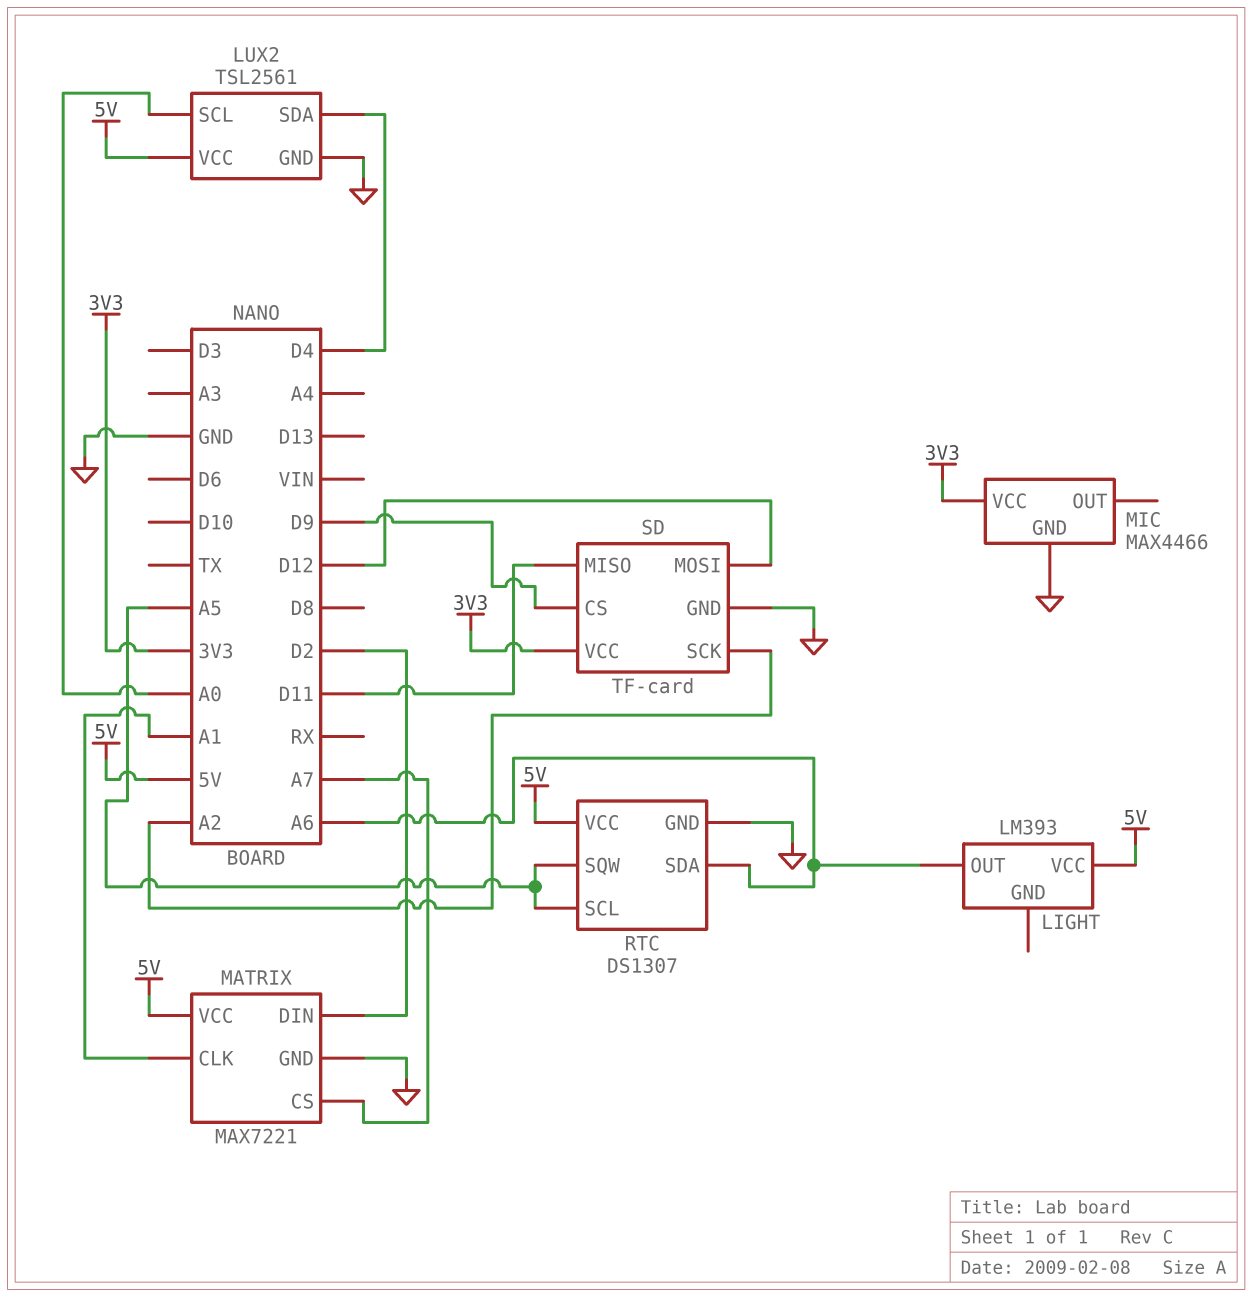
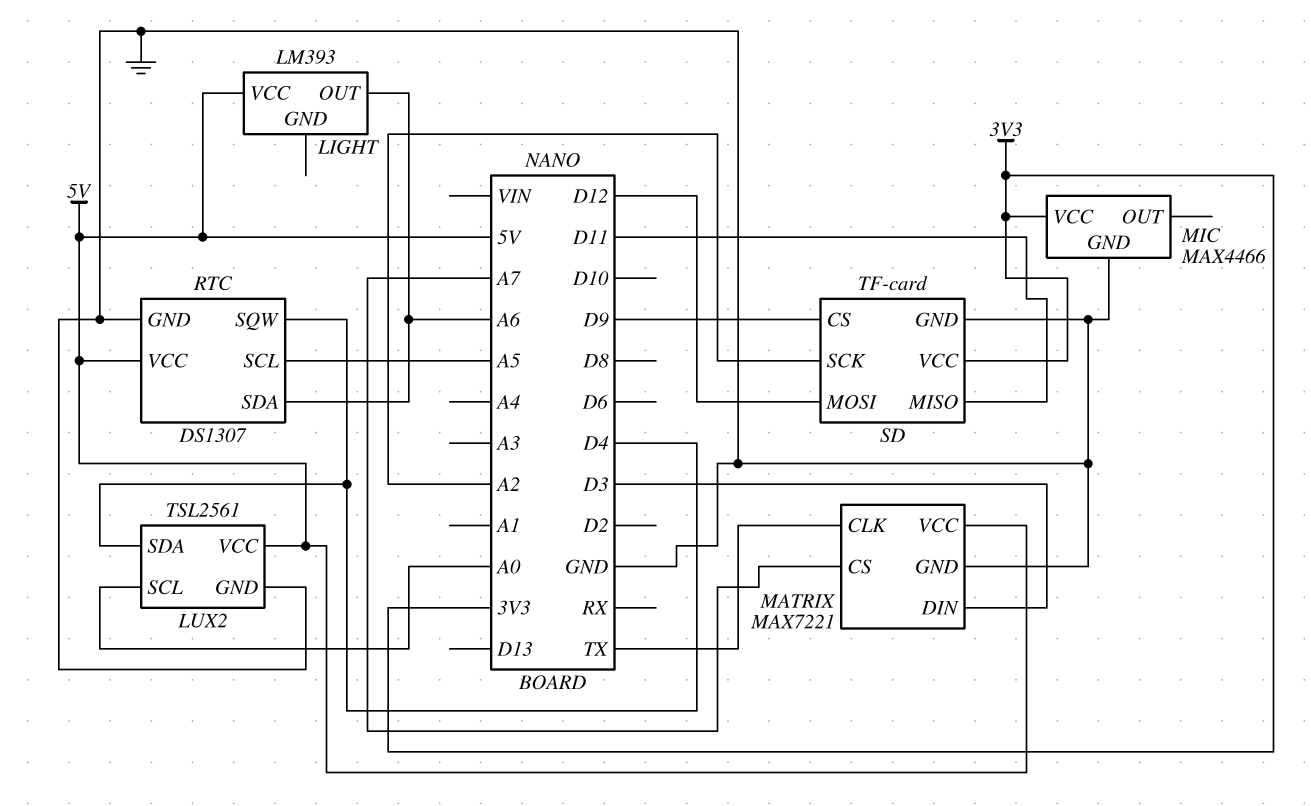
MATRIX pin CLK: A1 -> TX
MATRIX pin DIN: D2 -> D3
RTC pin SQW: A5 -> D4

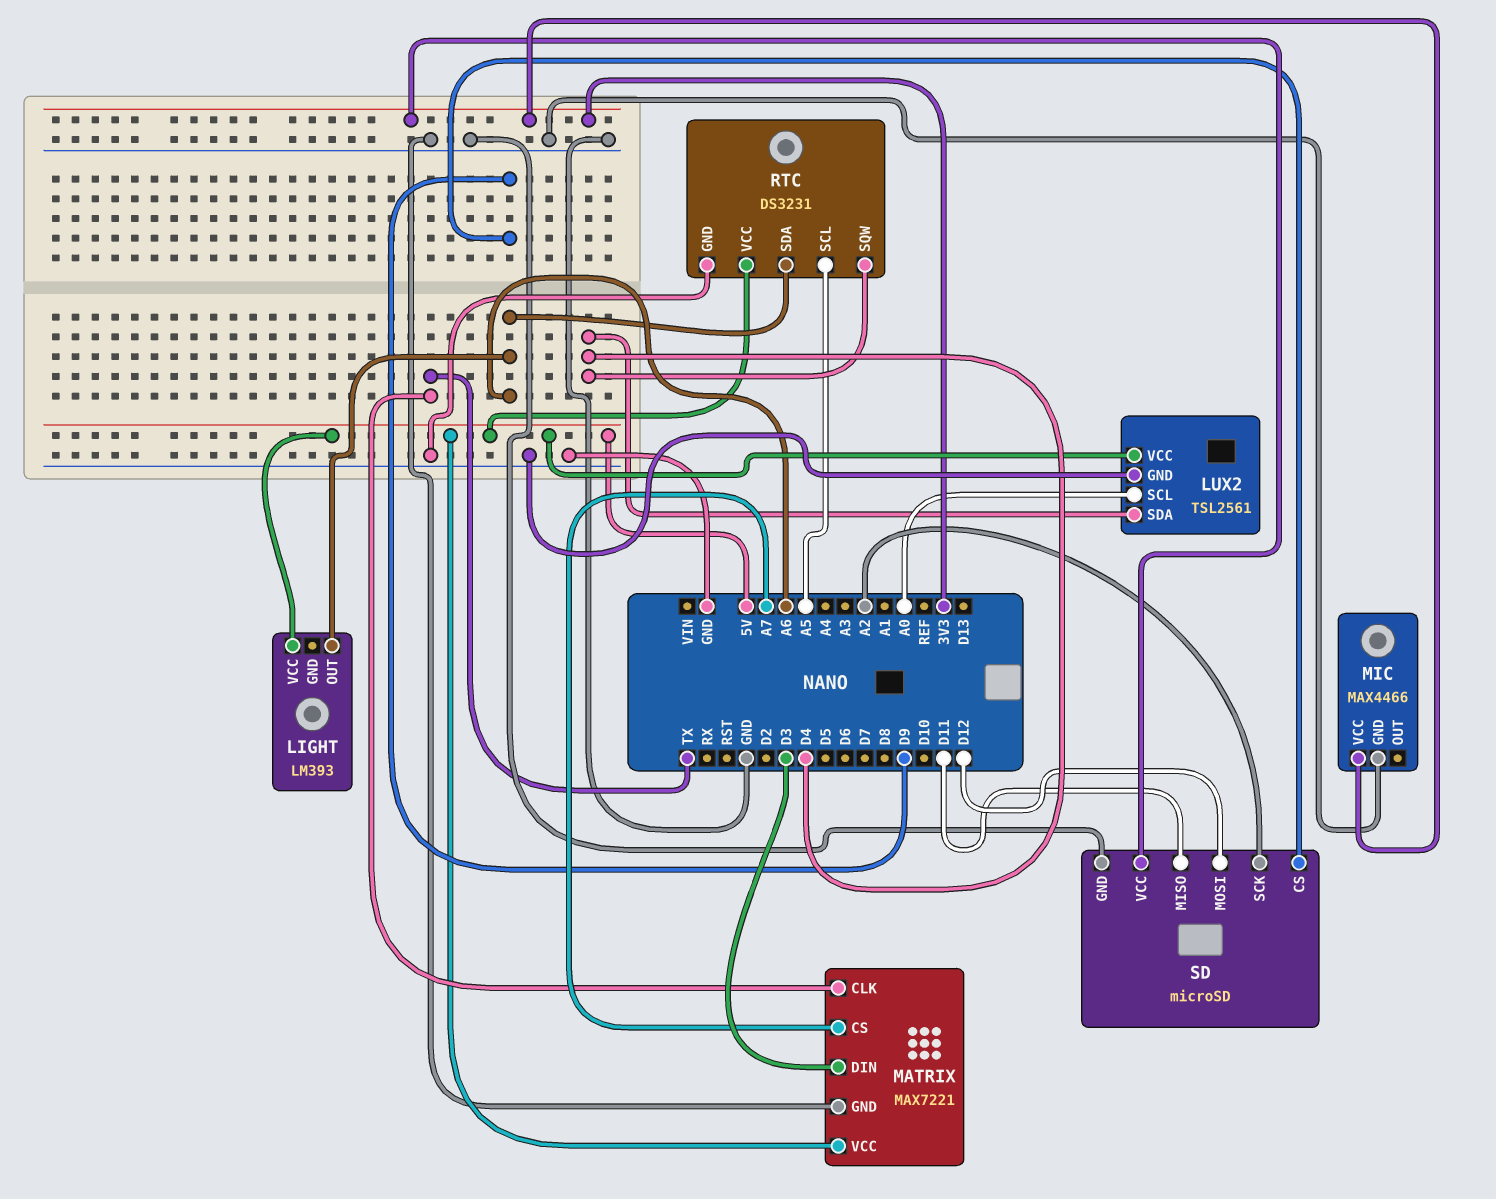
RTC: DS1307 -> DS3231
SD: TF-card -> microSD

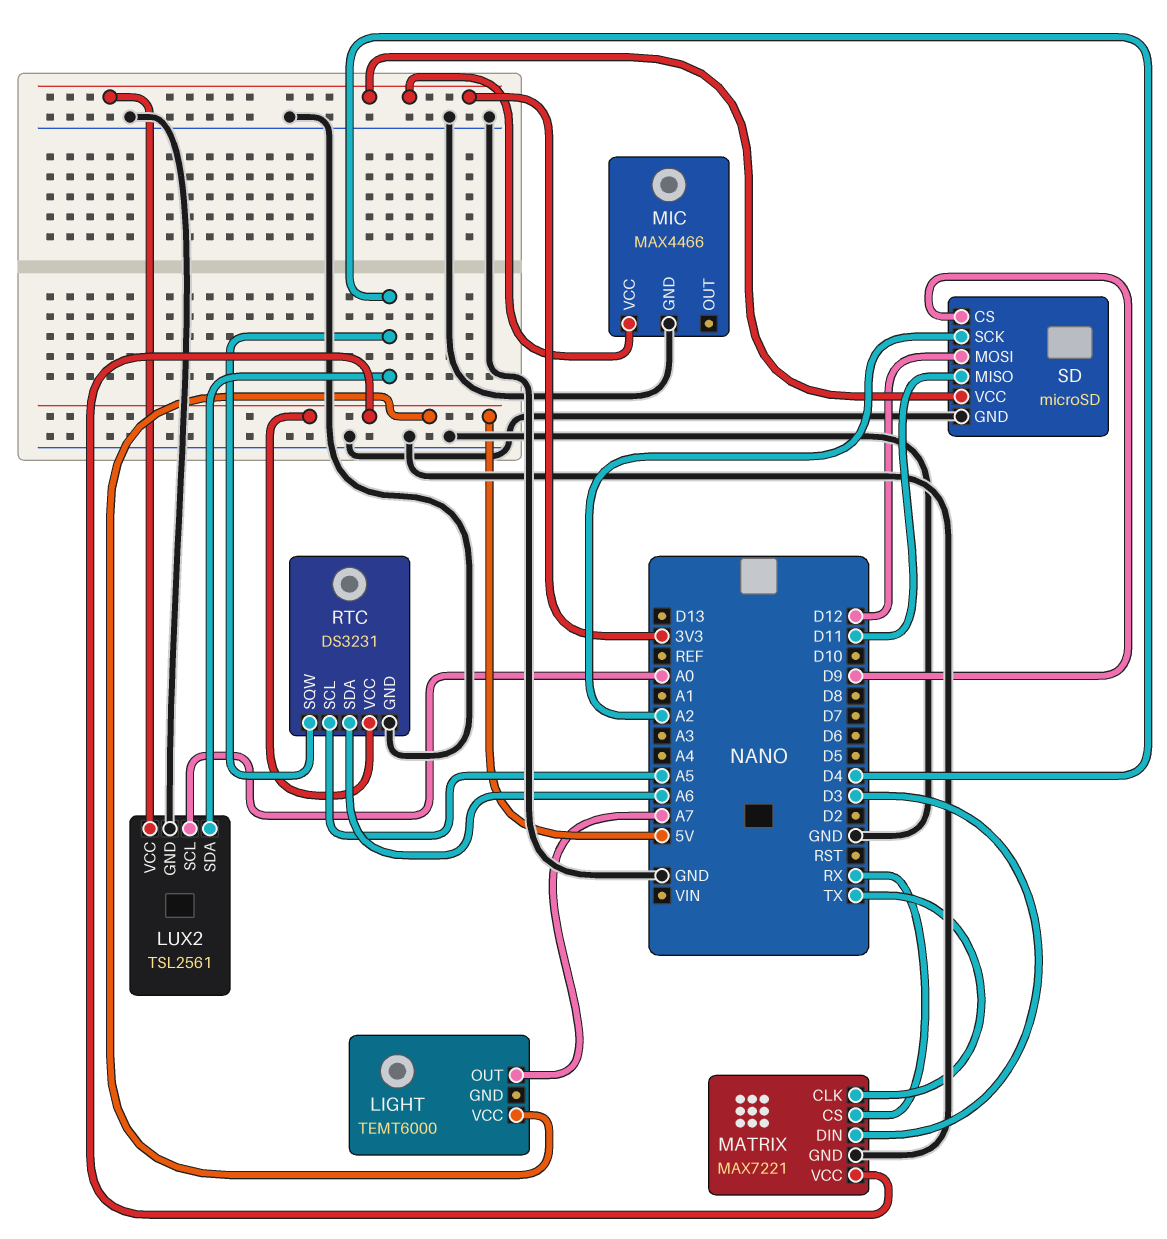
LIGHT: LM393 -> TEMT6000
LIGHT pin OUT: A6 -> A7
LUX2 pin VCC: 5V -> 3V3
MATRIX pin CS: A7 -> RX

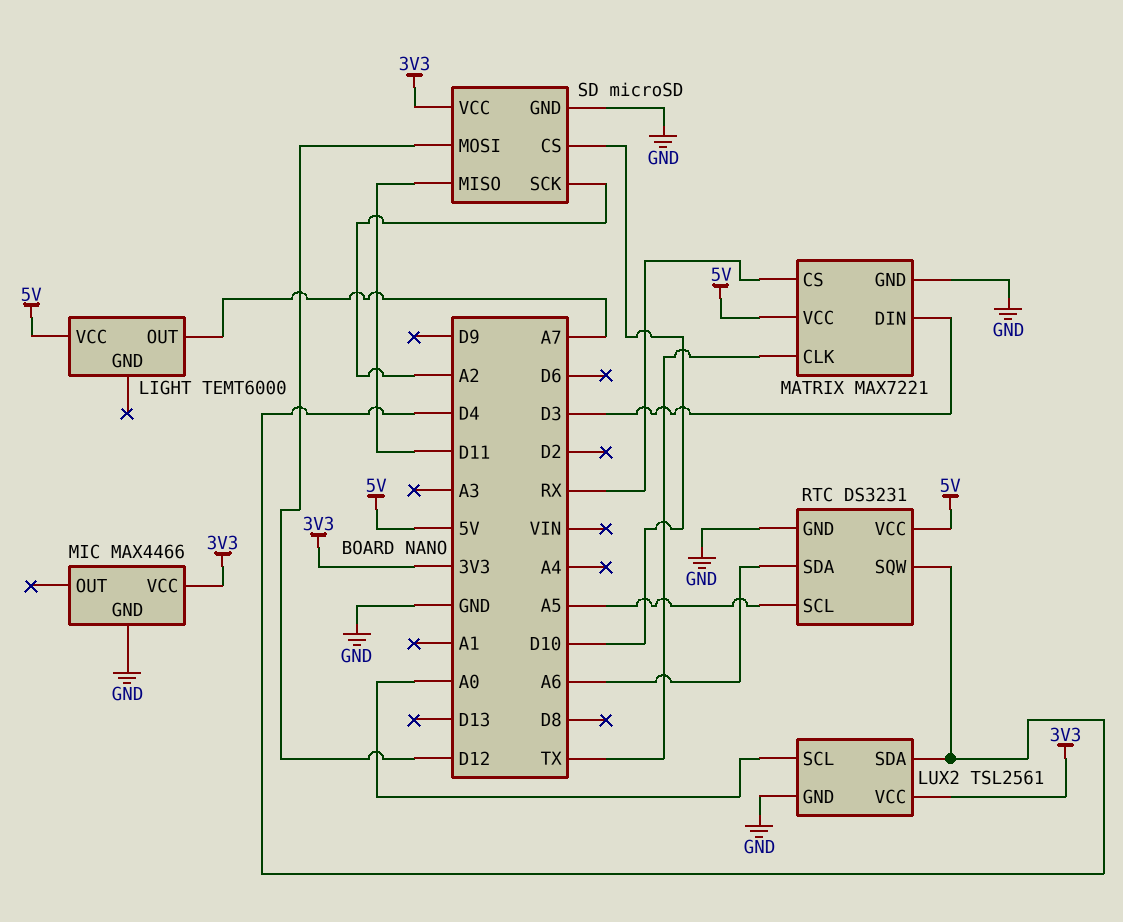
SD pin CS: D9 -> D10

